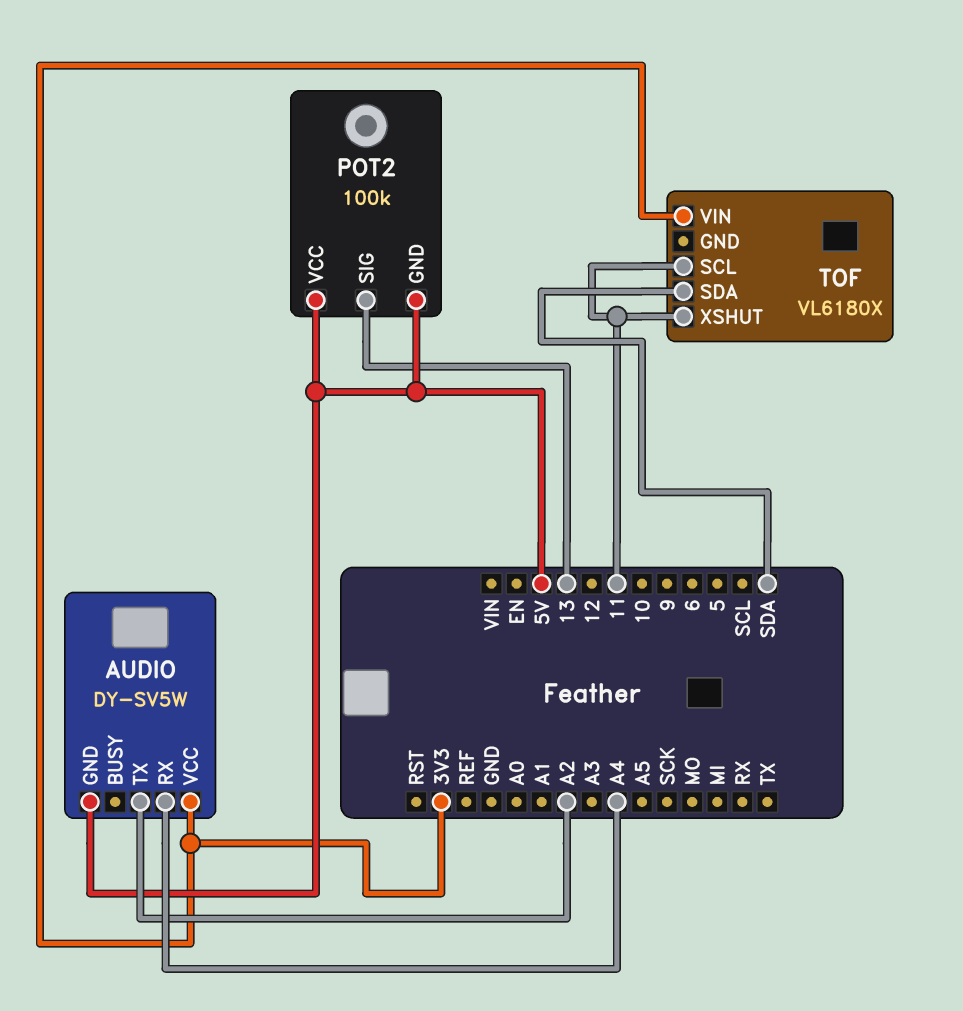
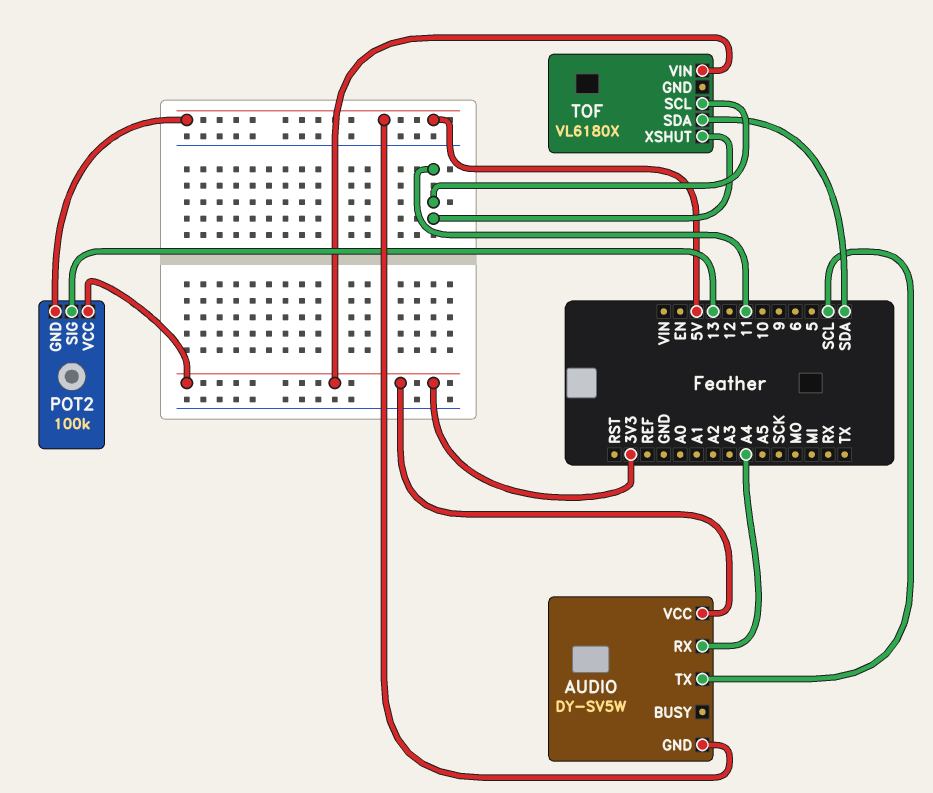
AUDIO pin TX: A2 -> SCL
POT2 pin VCC: 5V -> 3V3

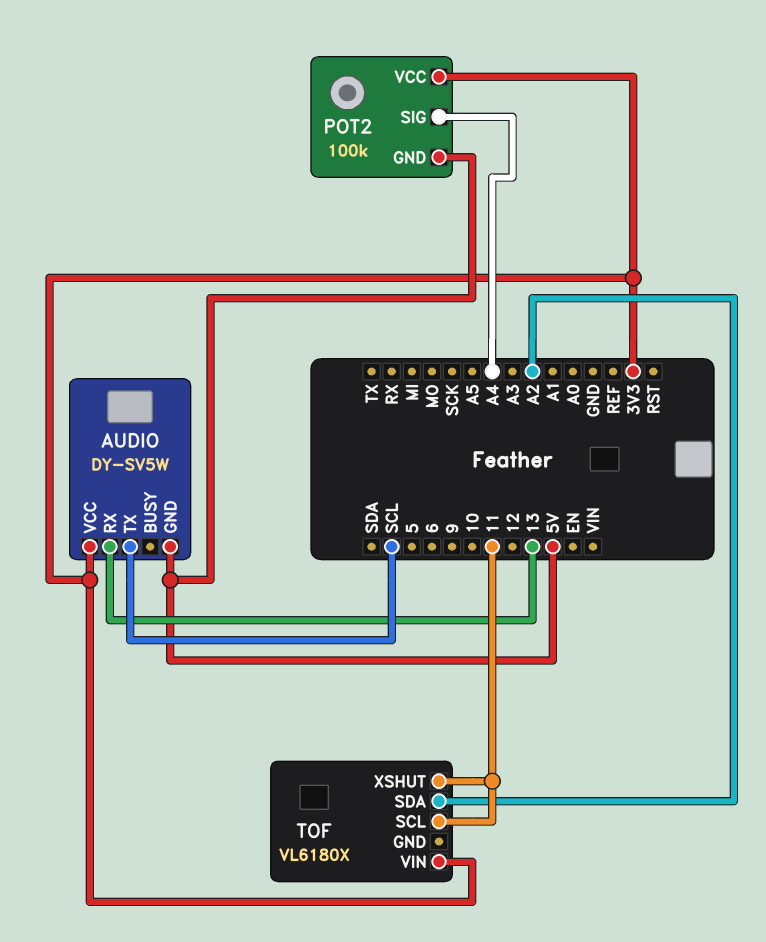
AUDIO pin RX: A4 -> 13
POT2 pin SIG: 13 -> A4
TOF pin SDA: SDA -> A2

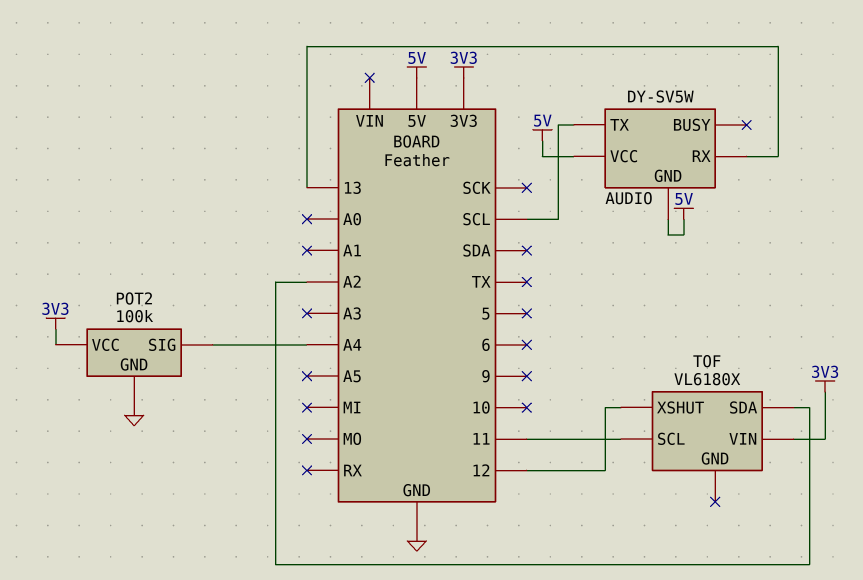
AUDIO pin VCC: 3V3 -> 5V
POT2 pin GND: 5V -> GND
TOF pin XSHUT: 11 -> 12

